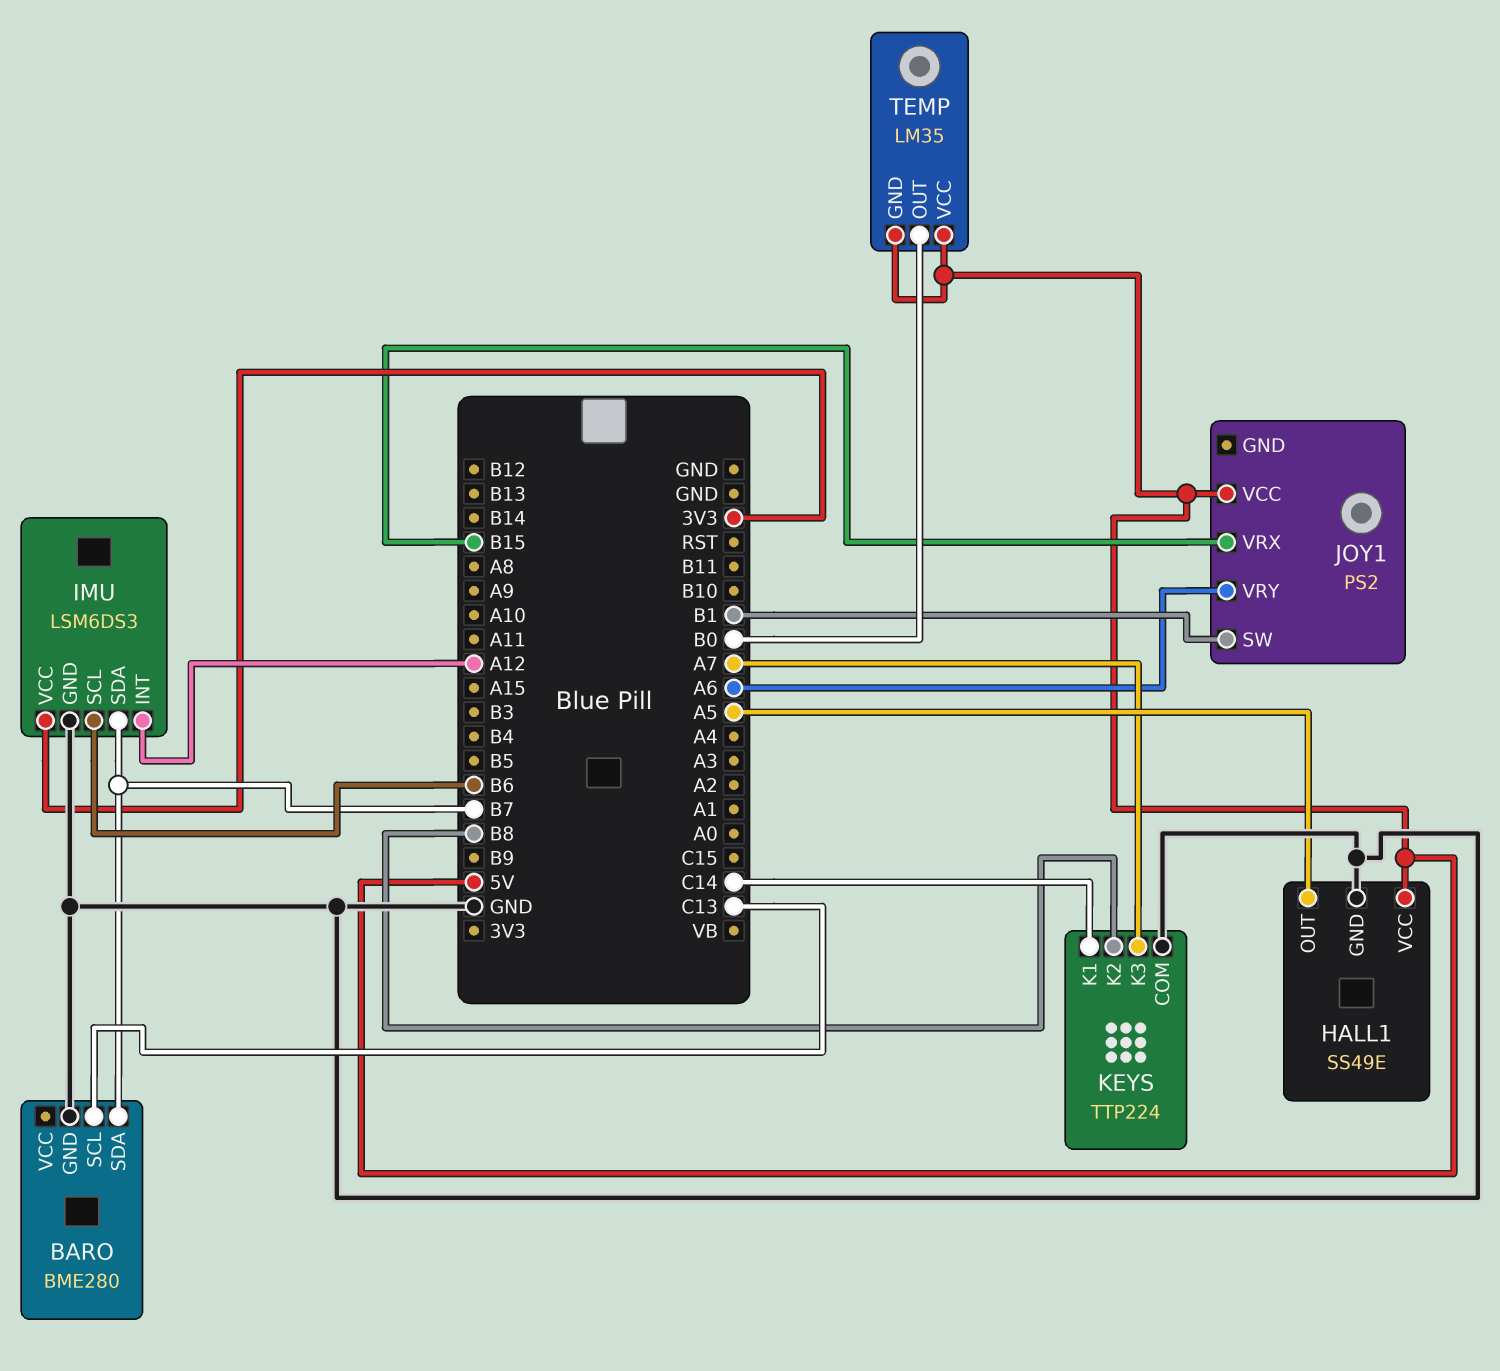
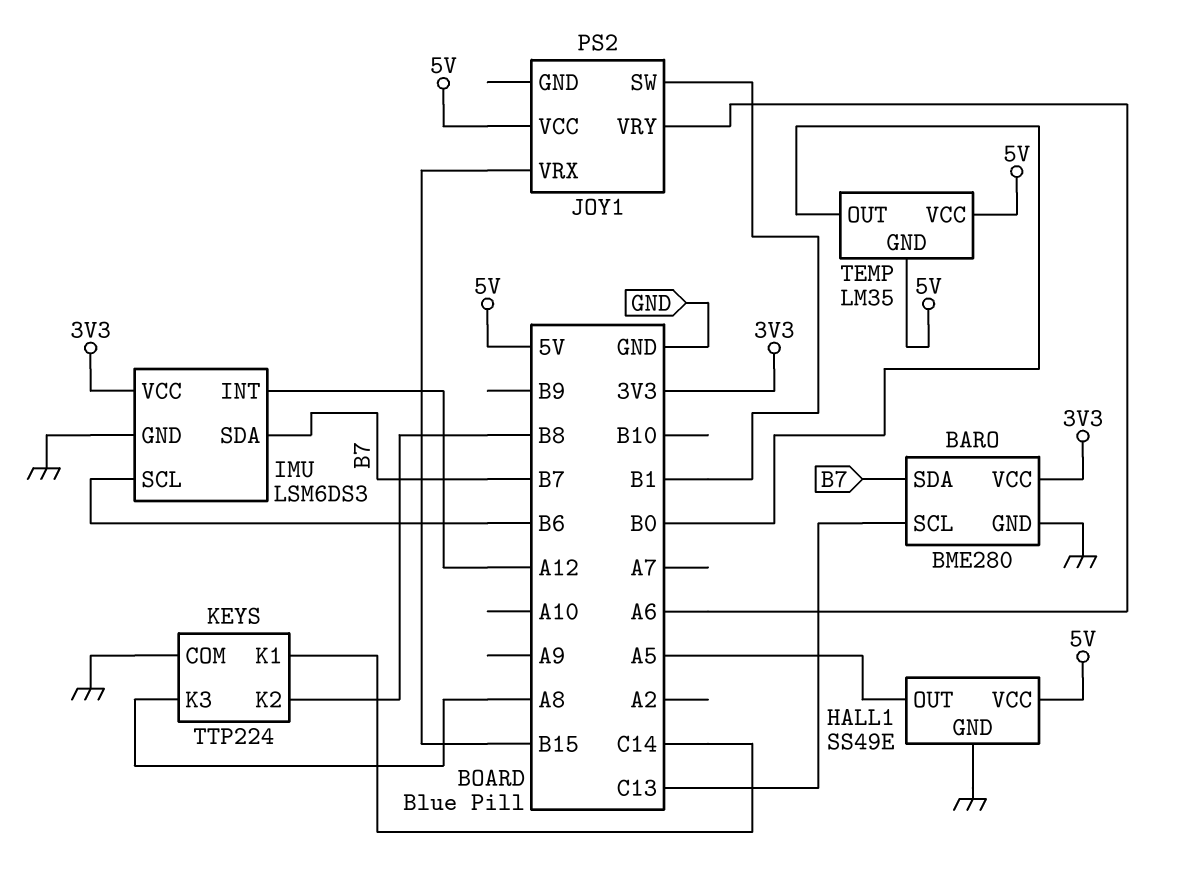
BARO pin VCC: none -> 3V3
KEYS pin K3: A7 -> A8

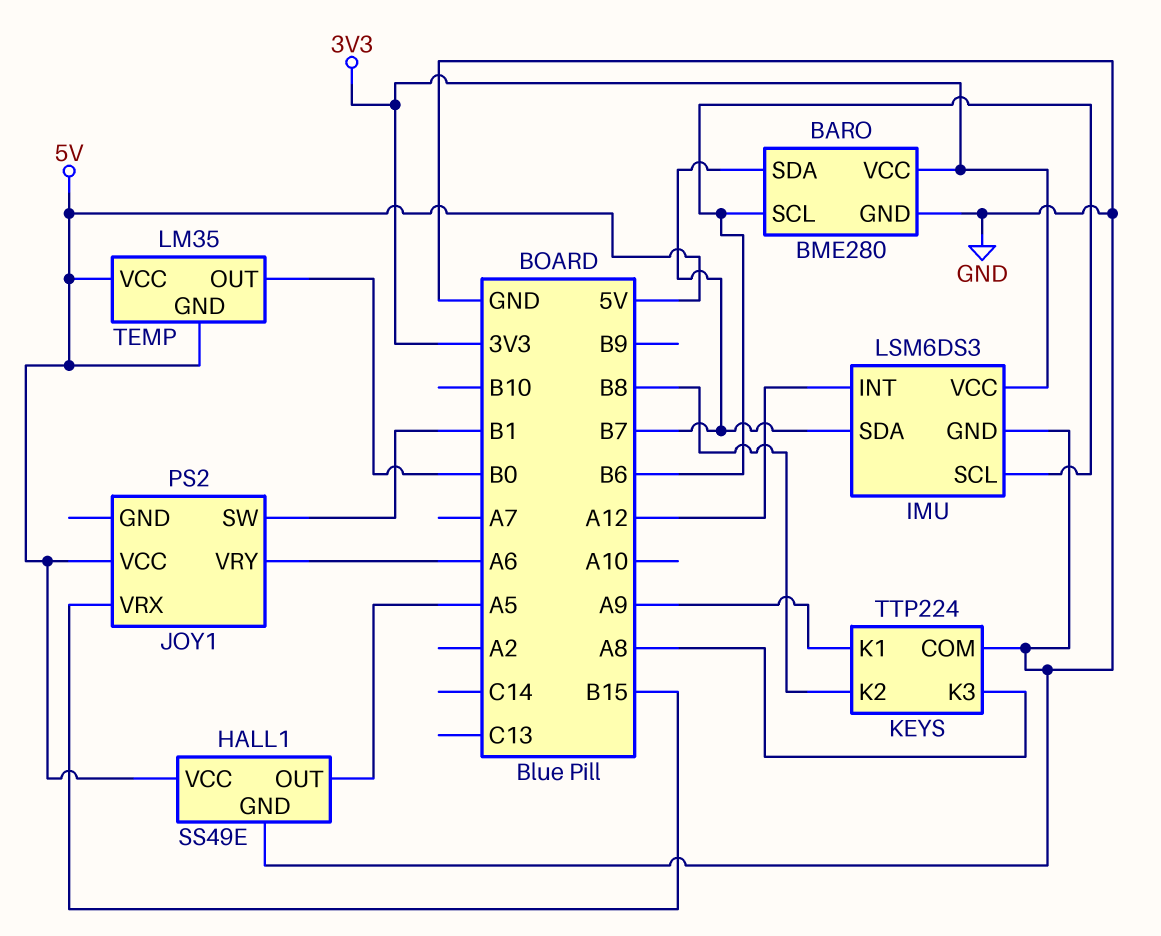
BARO pin SCL: C13 -> B6
KEYS pin K1: C14 -> A9

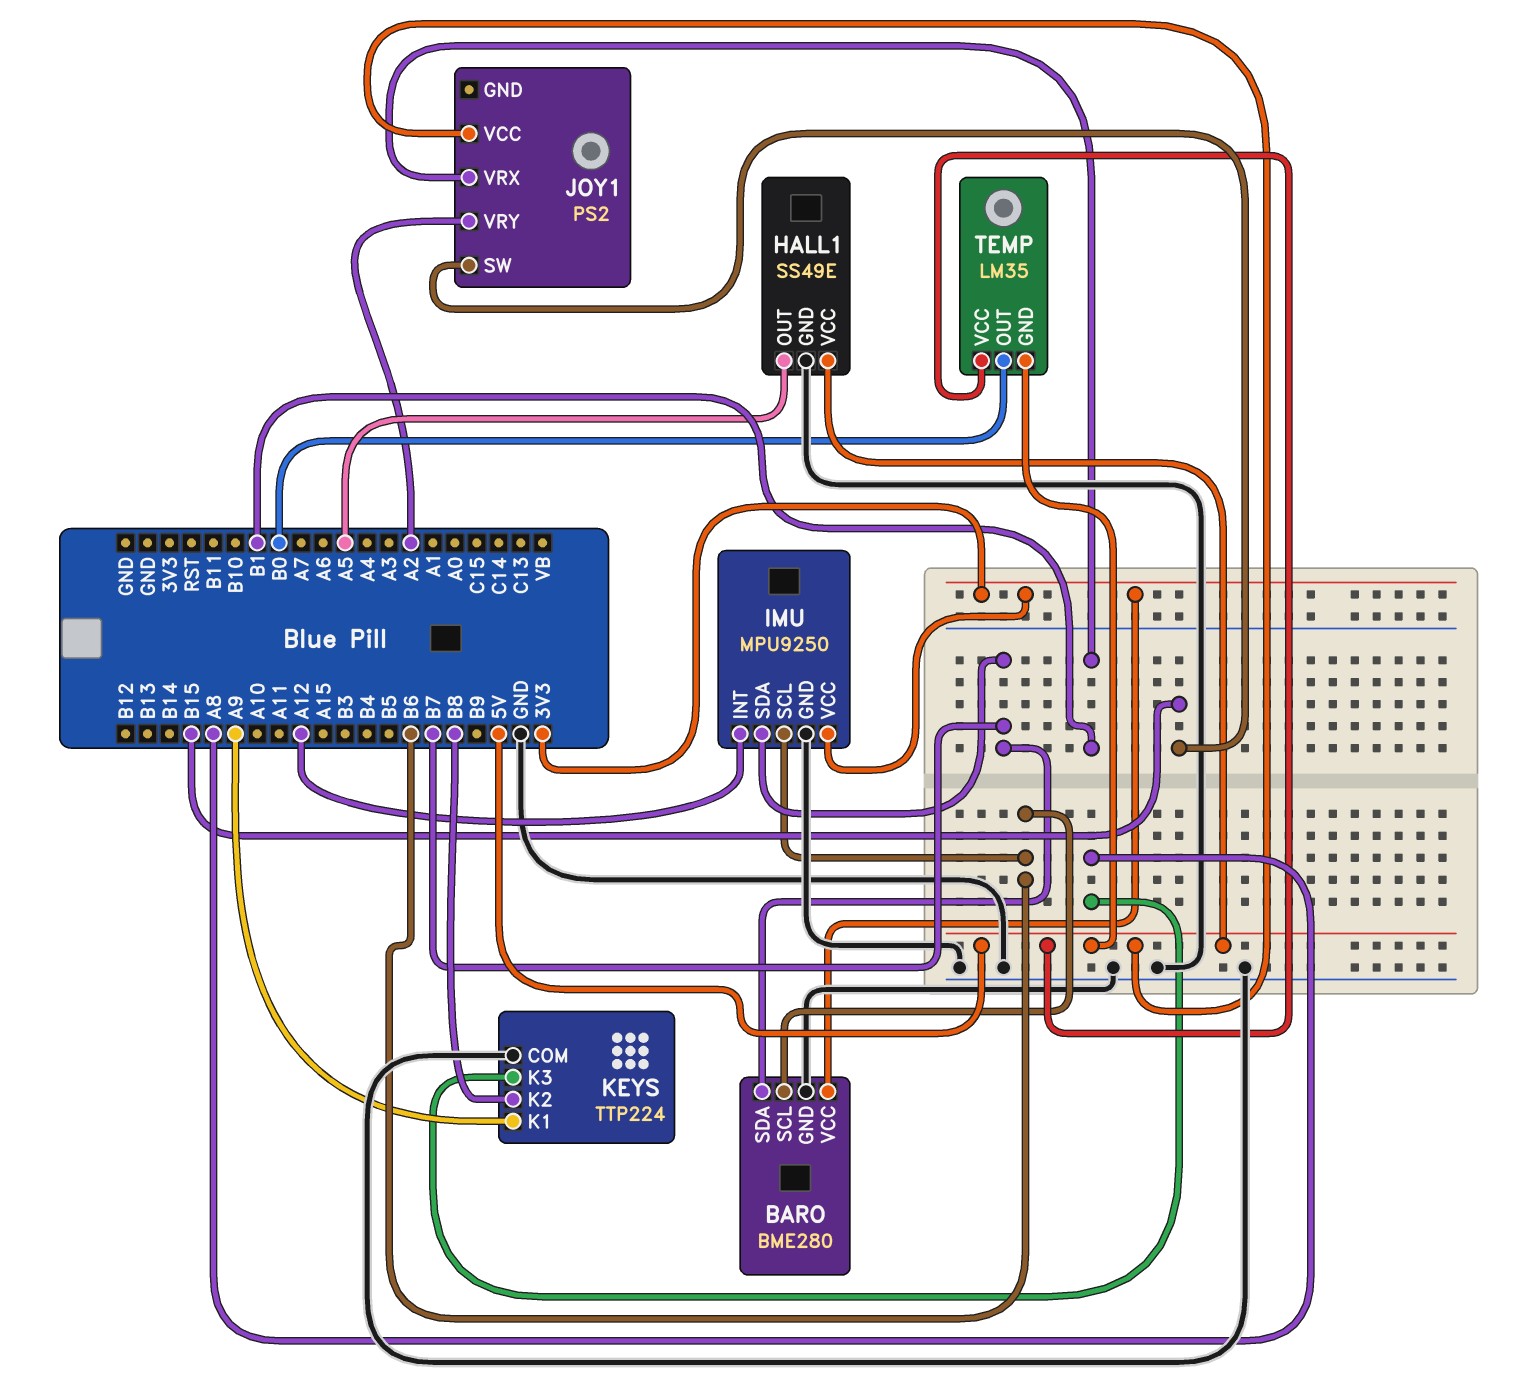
IMU: LSM6DS3 -> MPU9250
JOY1 pin SW: B1 -> B15
JOY1 pin VRX: B15 -> B1
JOY1 pin VRY: A6 -> A2

